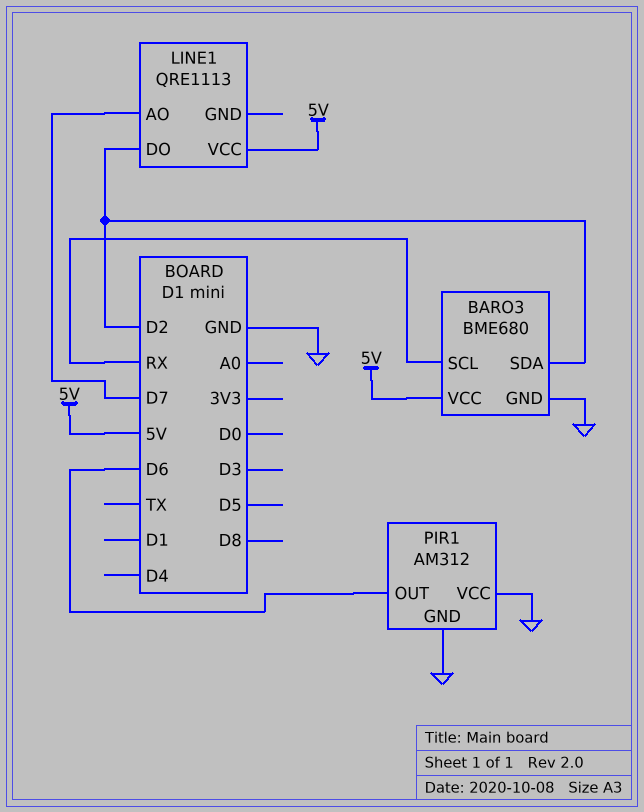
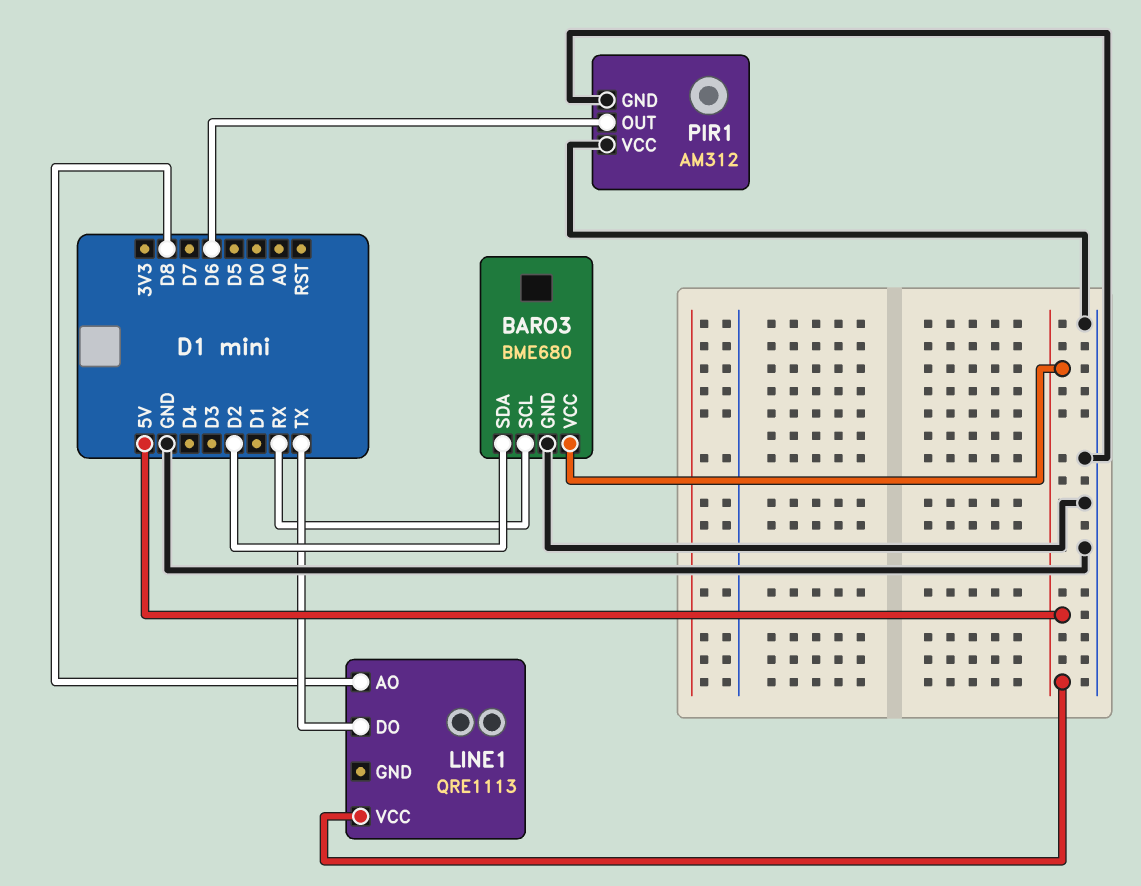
LINE1 pin AO: D7 -> D8
LINE1 pin DO: D2 -> TX

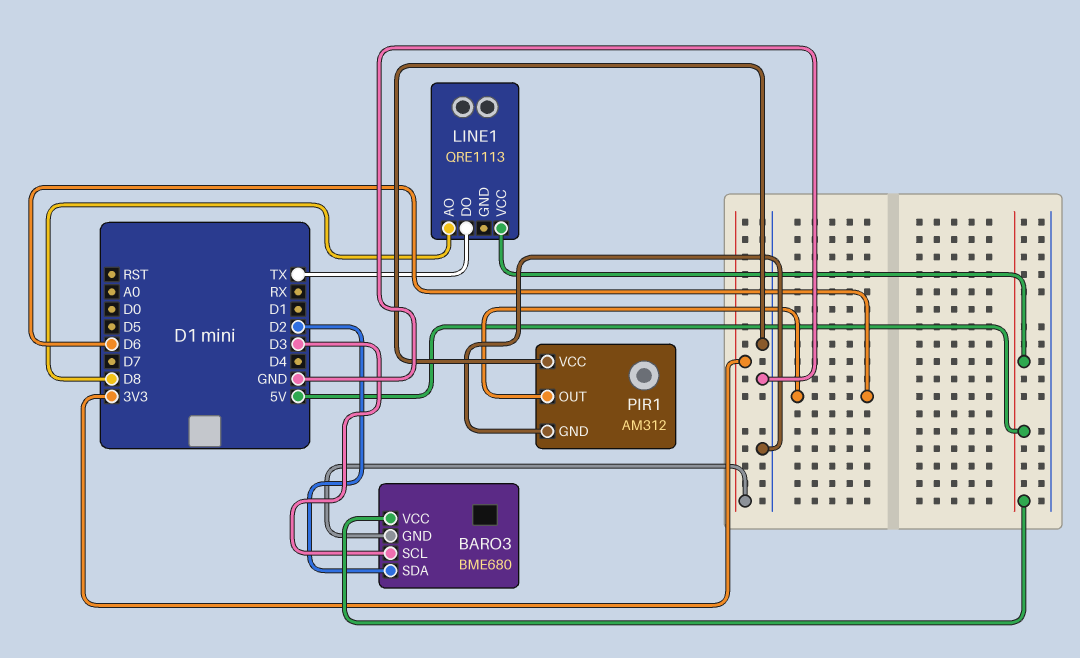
BARO3 pin GND: GND -> 3V3
BARO3 pin SCL: RX -> D3

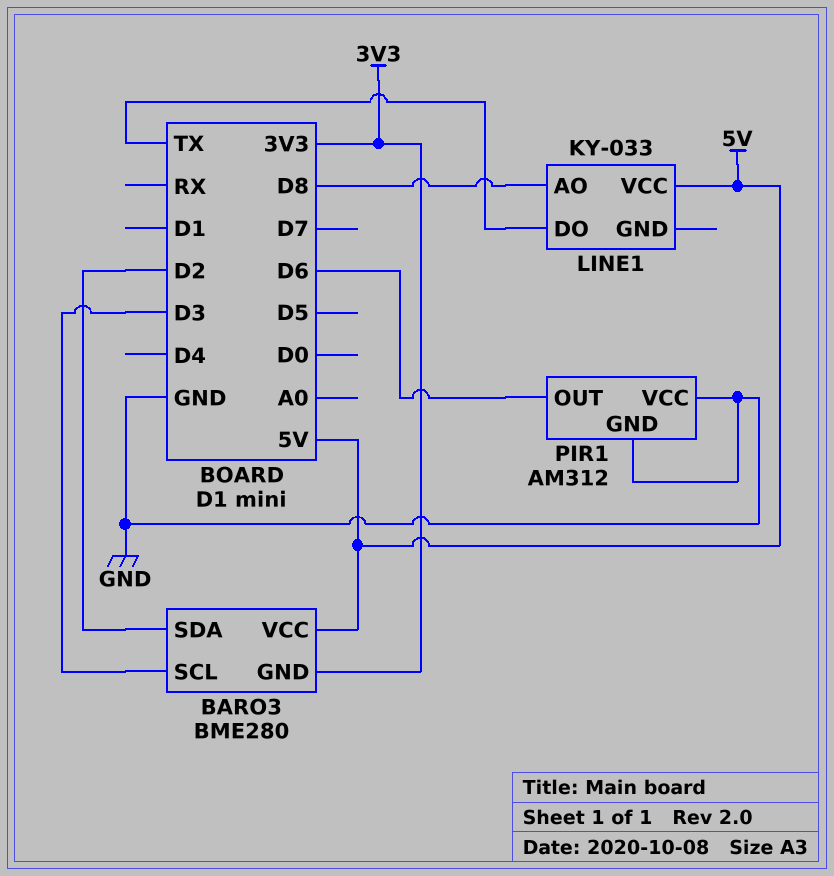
BARO3: BME680 -> BME280
LINE1: QRE1113 -> KY-033

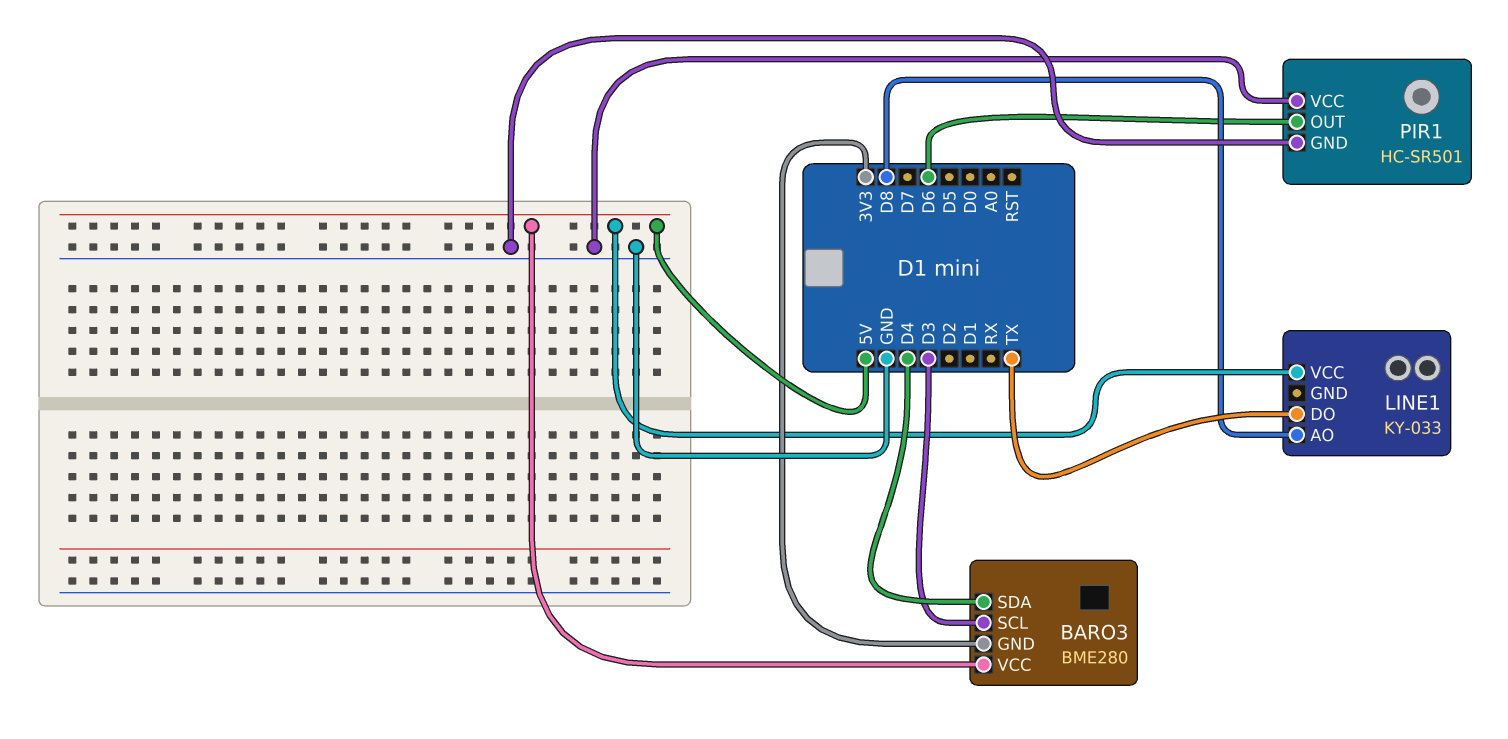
BARO3 pin SDA: D2 -> D4
PIR1: AM312 -> HC-SR501

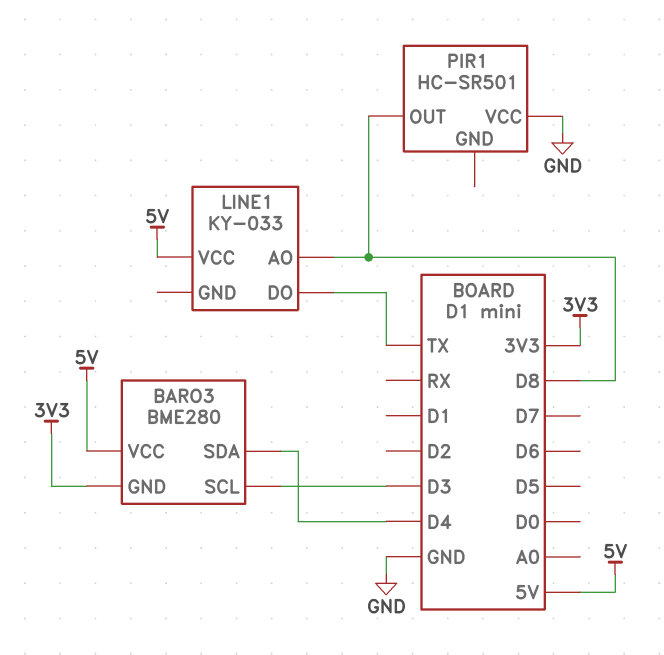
PIR1 pin GND: GND -> none
PIR1 pin OUT: D6 -> D8

